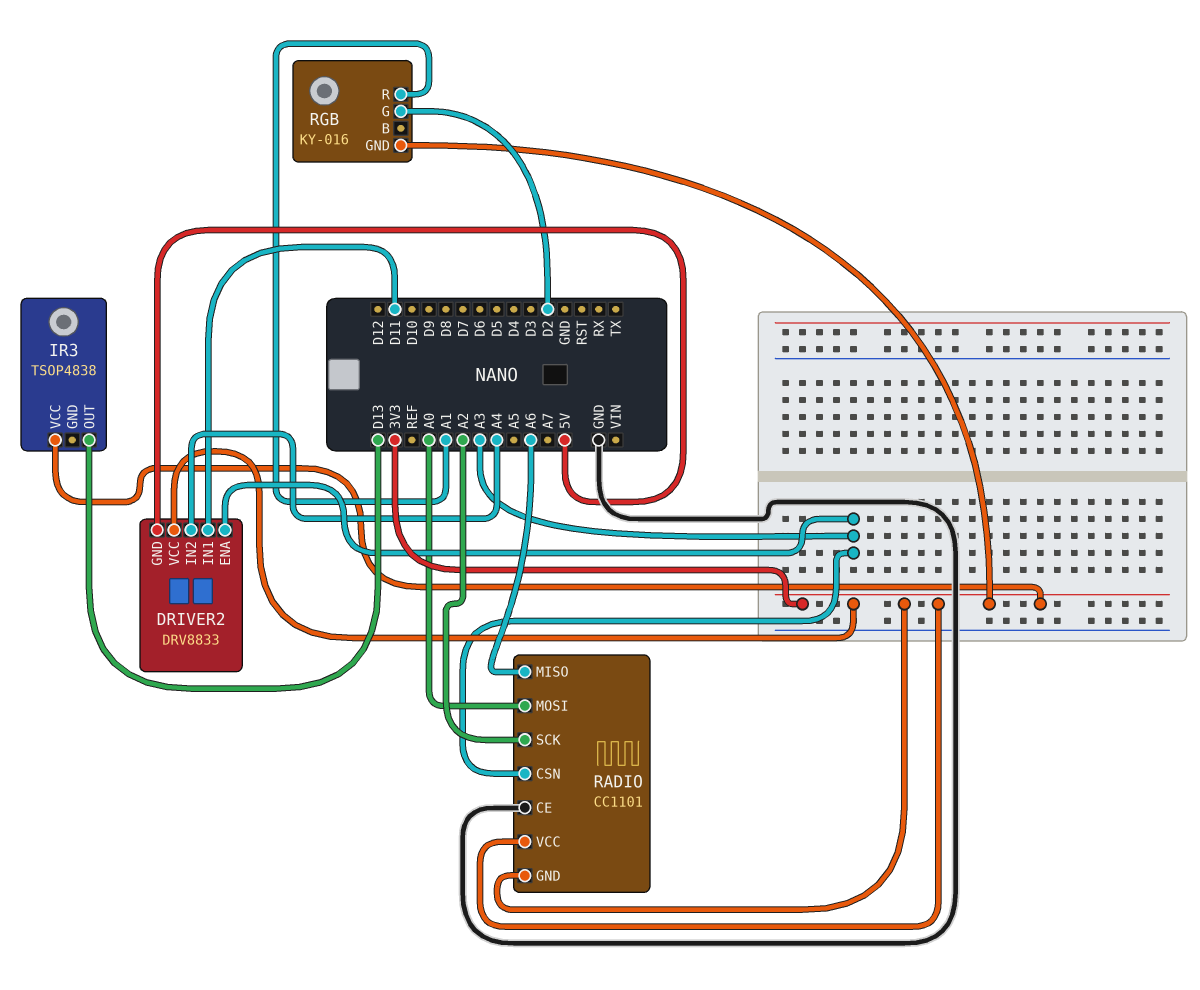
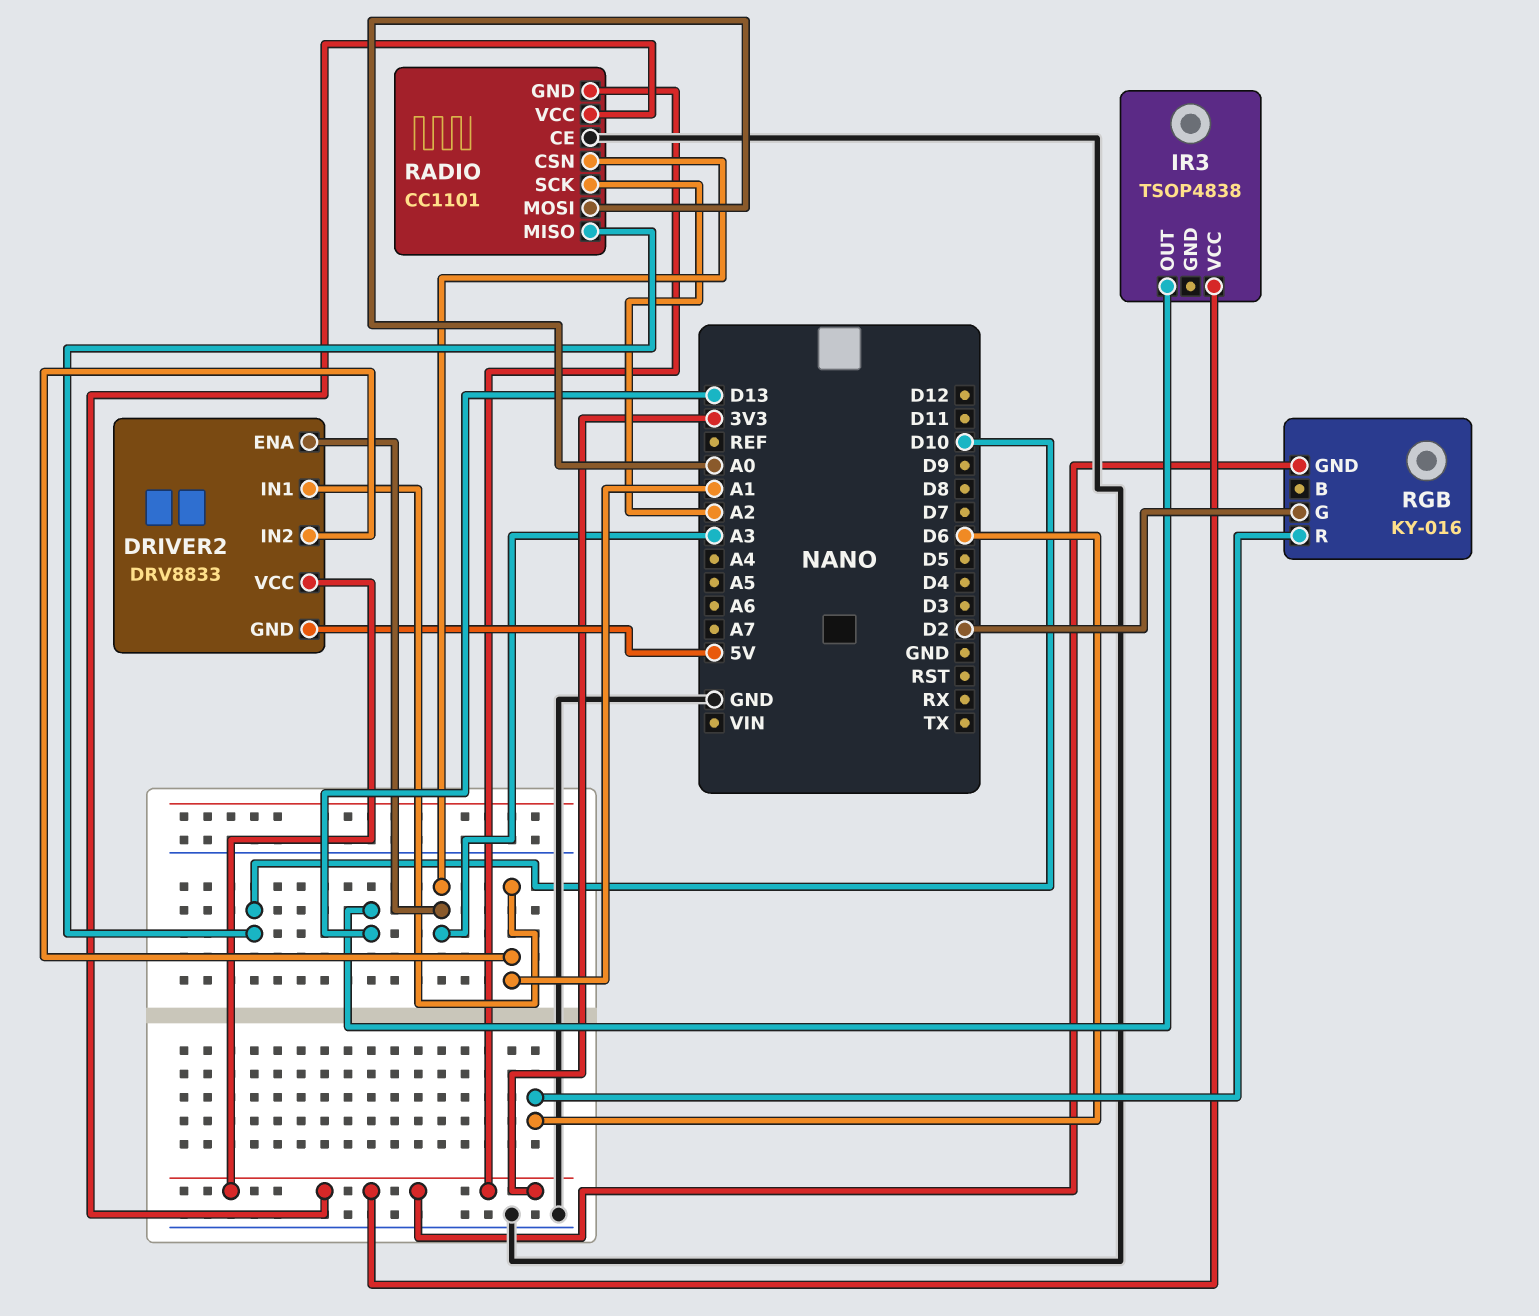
DRIVER2 pin IN1: D11 -> A1
DRIVER2 pin IN2: A4 -> A1
RADIO pin MISO: A6 -> D10
RGB pin R: A1 -> D6

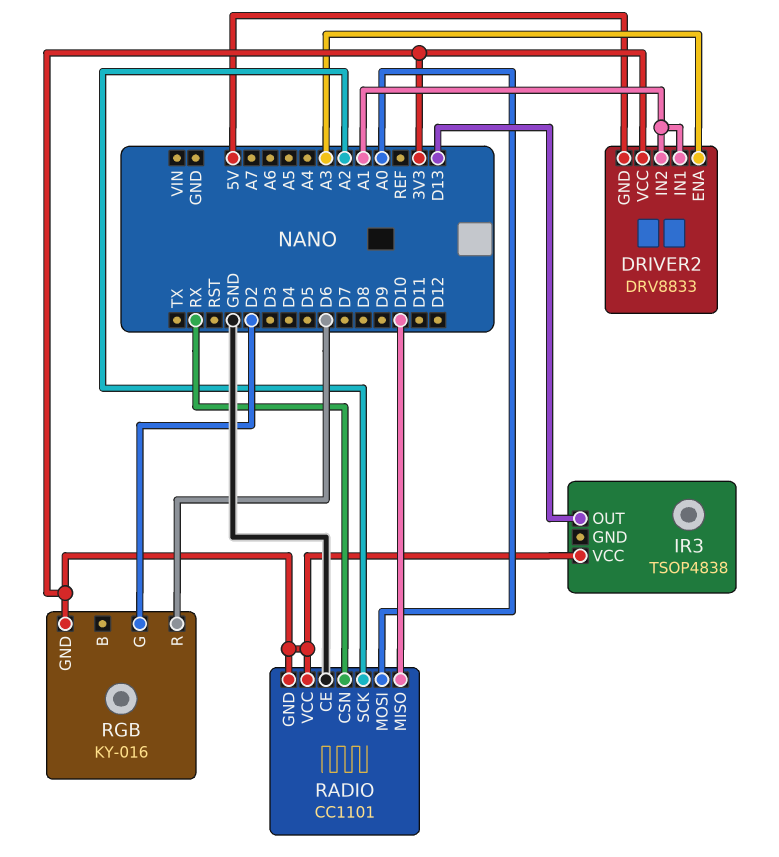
RADIO pin CSN: A3 -> RX

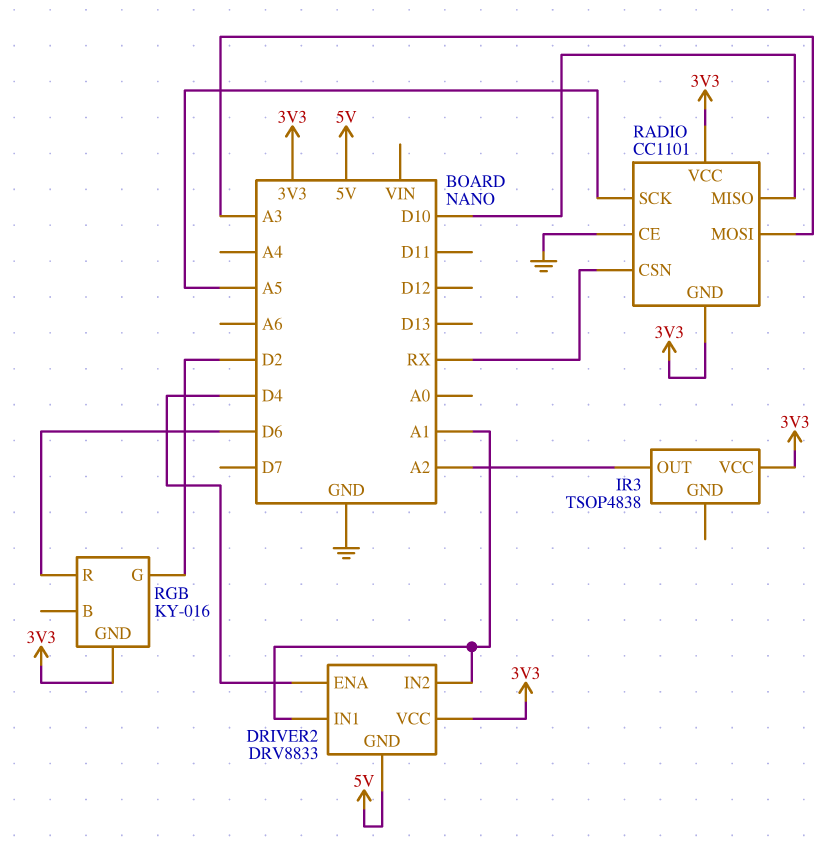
DRIVER2 pin ENA: A3 -> D4
IR3 pin OUT: D13 -> A2
RADIO pin MOSI: A0 -> A3
RADIO pin SCK: A2 -> A5

